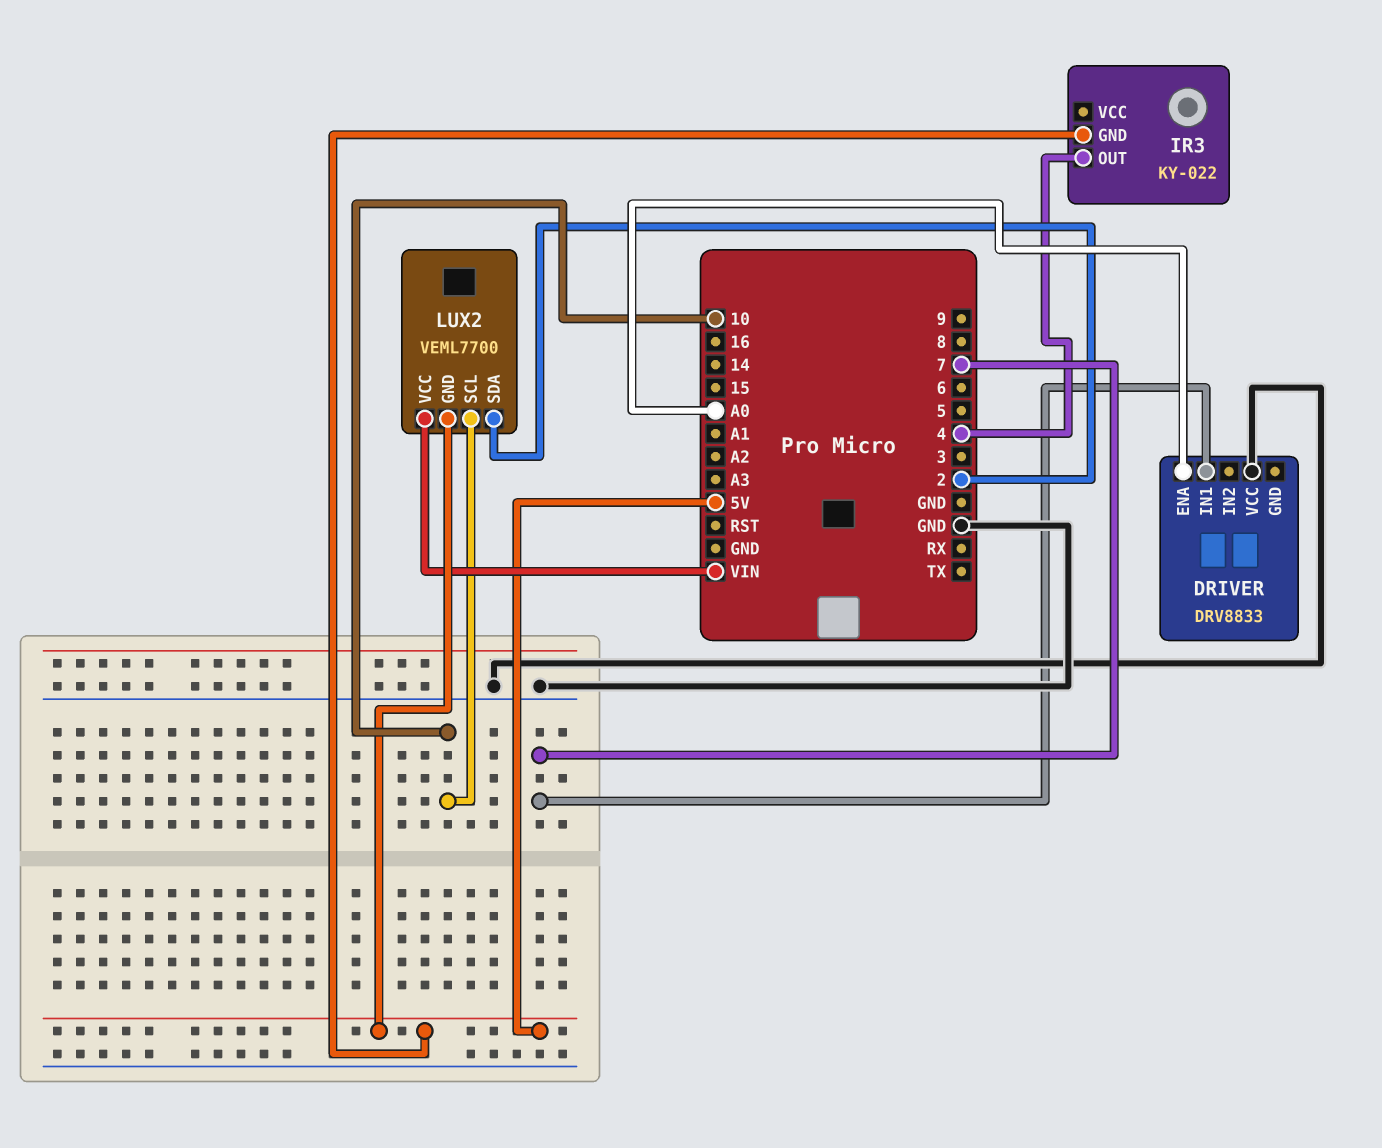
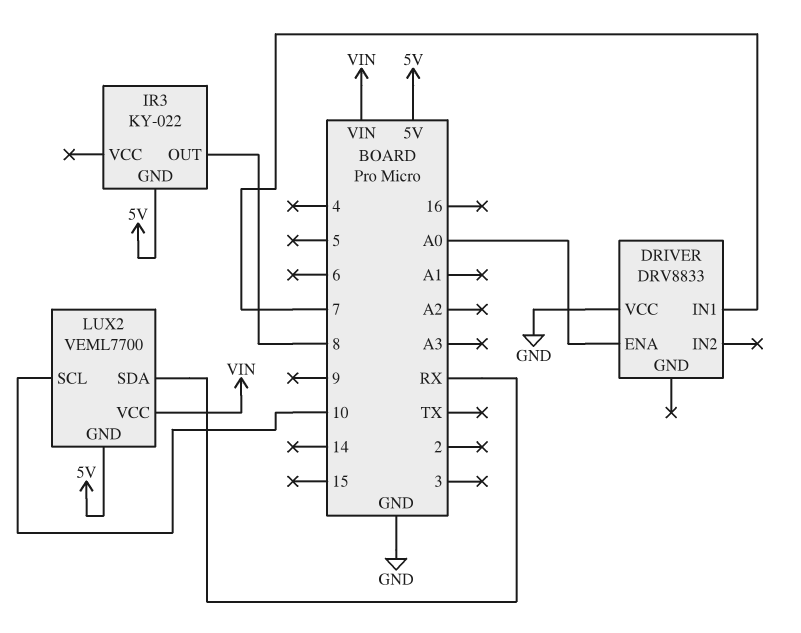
IR3 pin OUT: 4 -> 8
LUX2 pin SDA: 2 -> RX

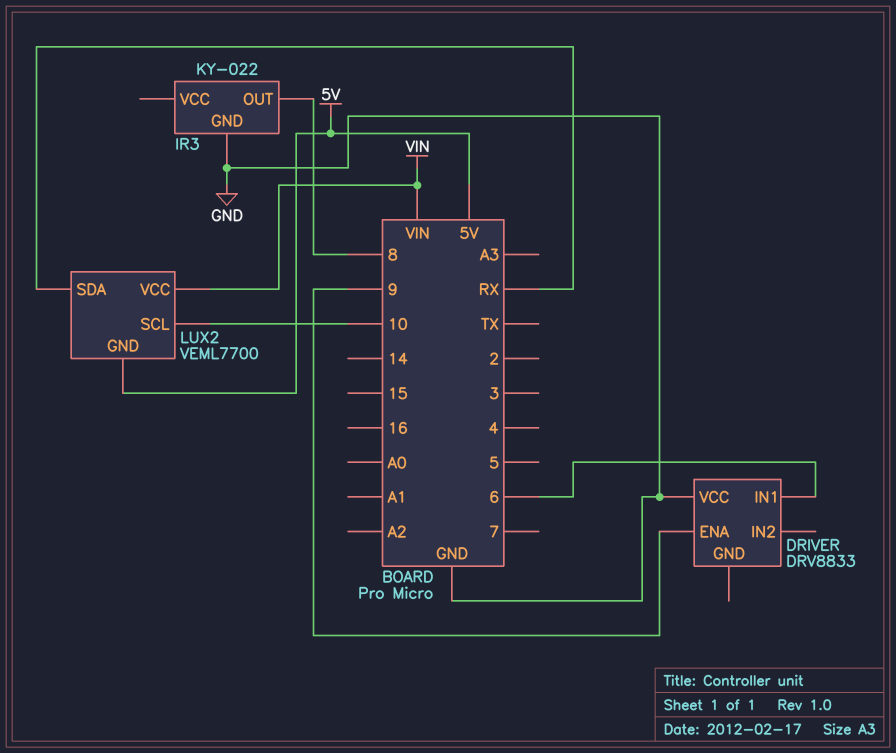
DRIVER pin ENA: A0 -> 9
DRIVER pin IN1: 7 -> 6
IR3 pin GND: 5V -> GND

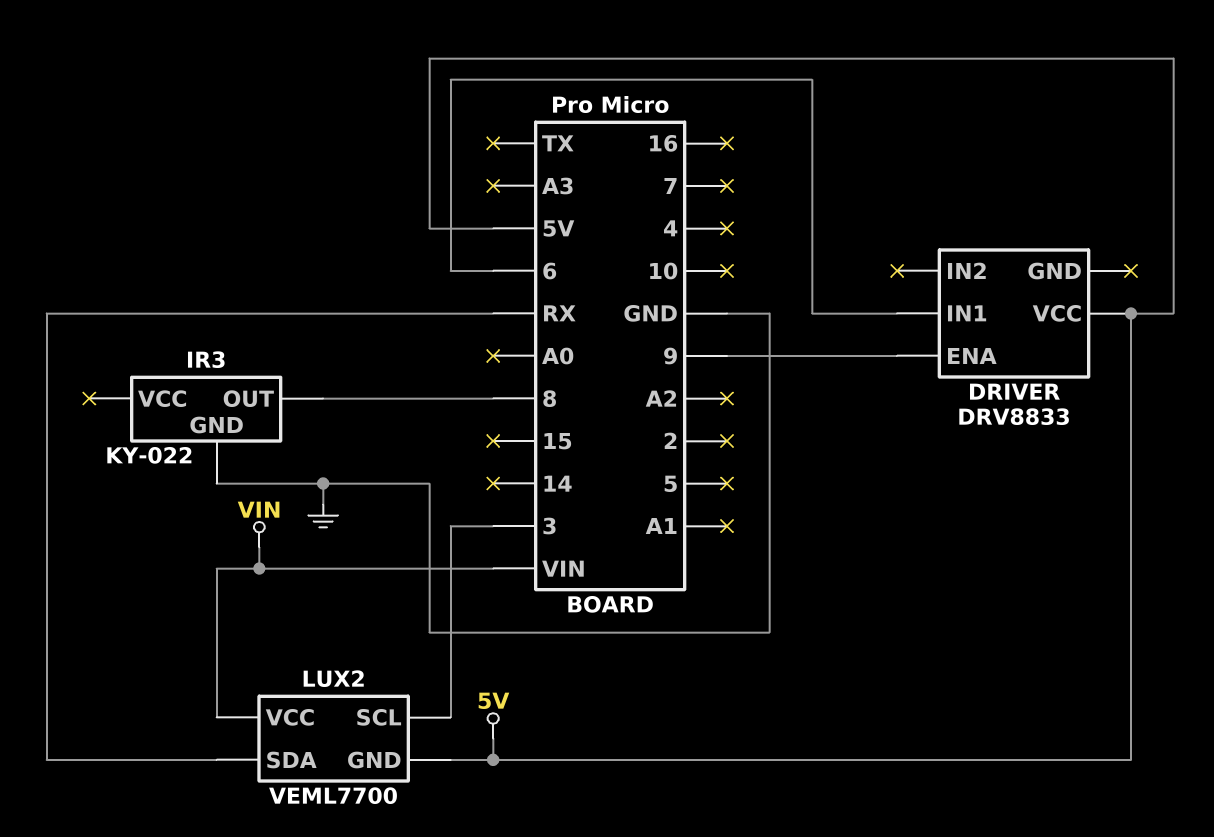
DRIVER pin VCC: GND -> 5V
LUX2 pin SCL: 10 -> 3

